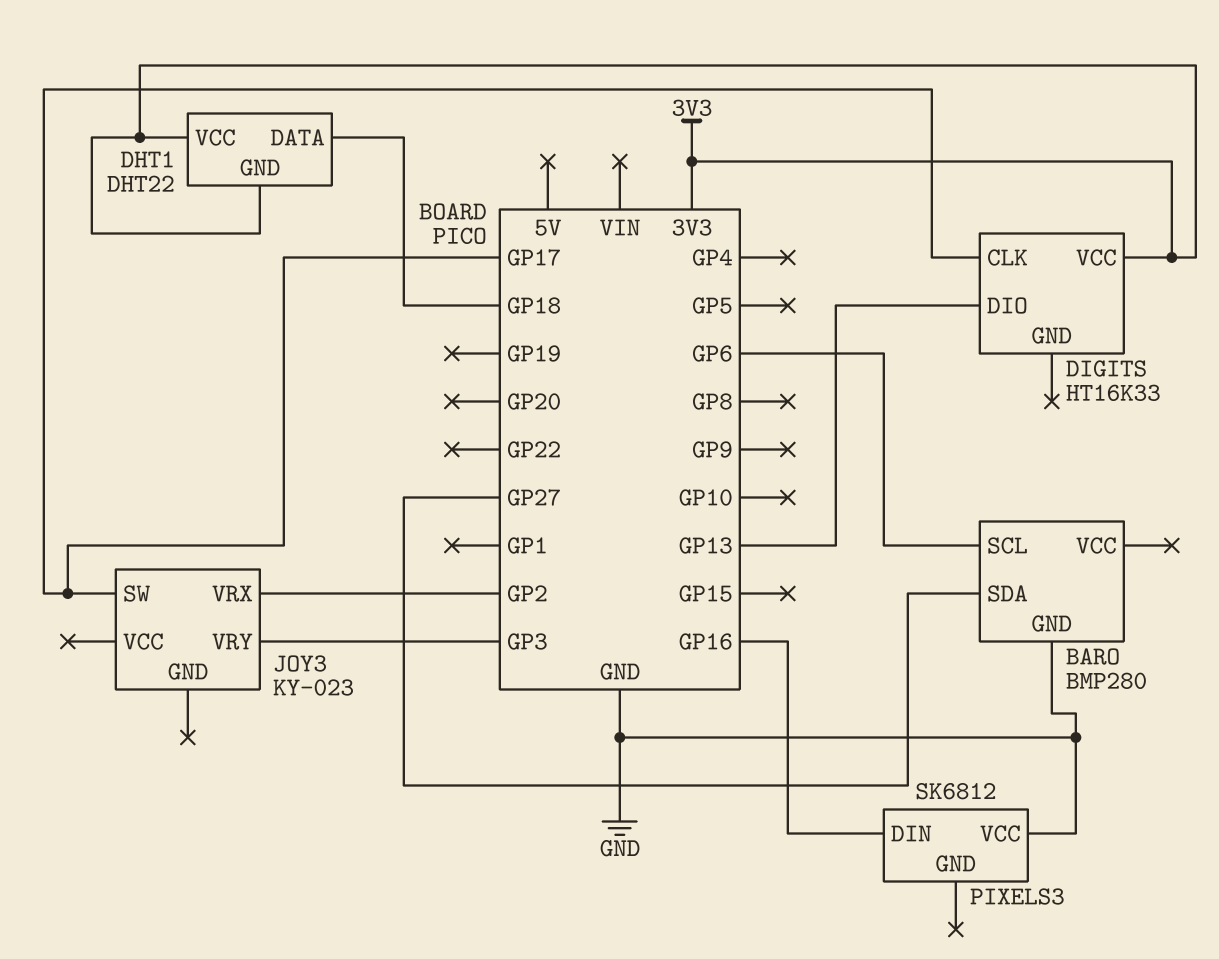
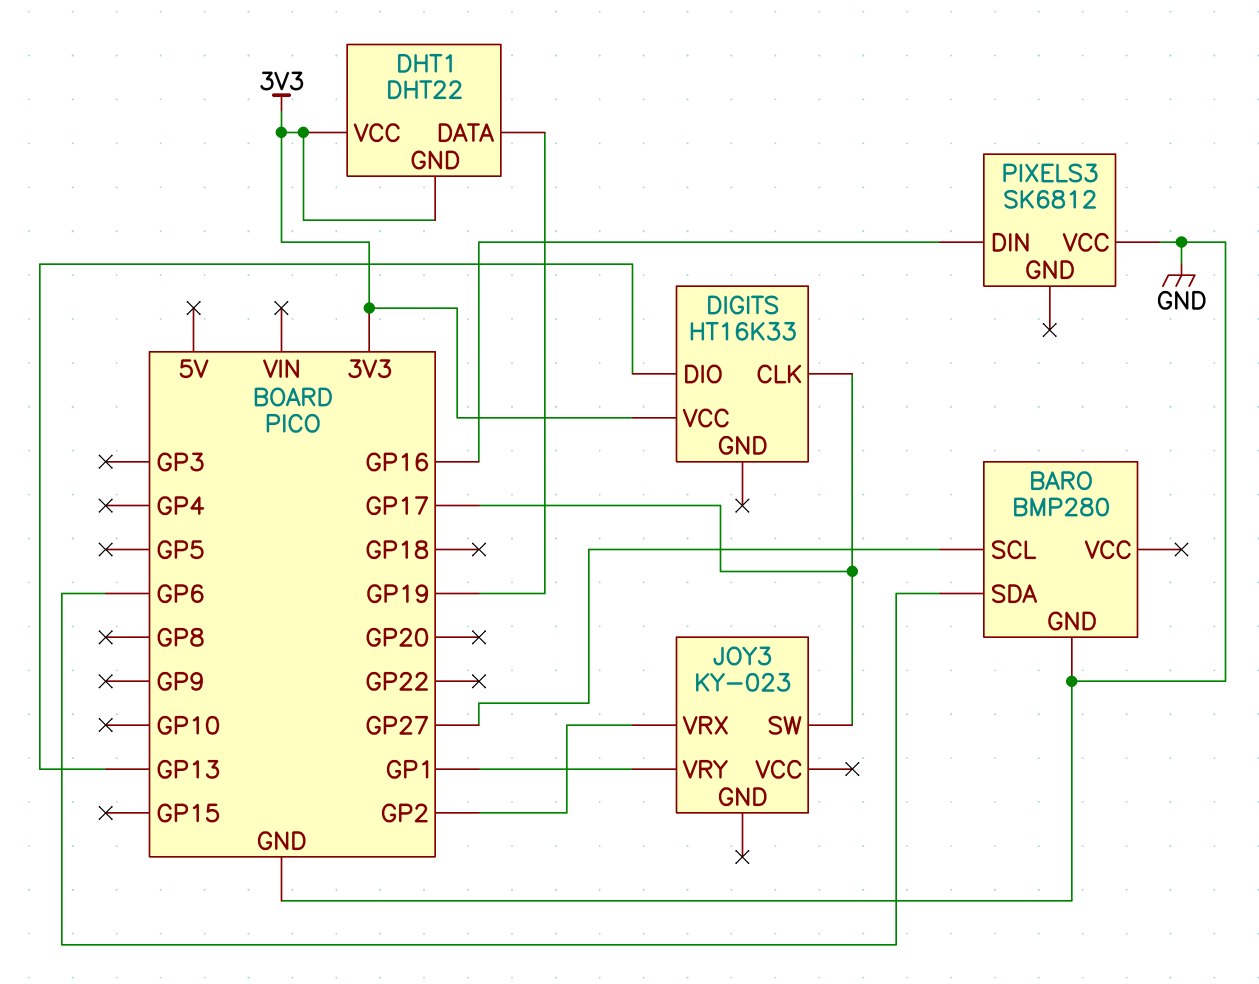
BARO pin SCL: GP6 -> GP27
BARO pin SDA: GP27 -> GP6
DHT1 pin DATA: GP18 -> GP19
JOY3 pin VRY: GP3 -> GP1

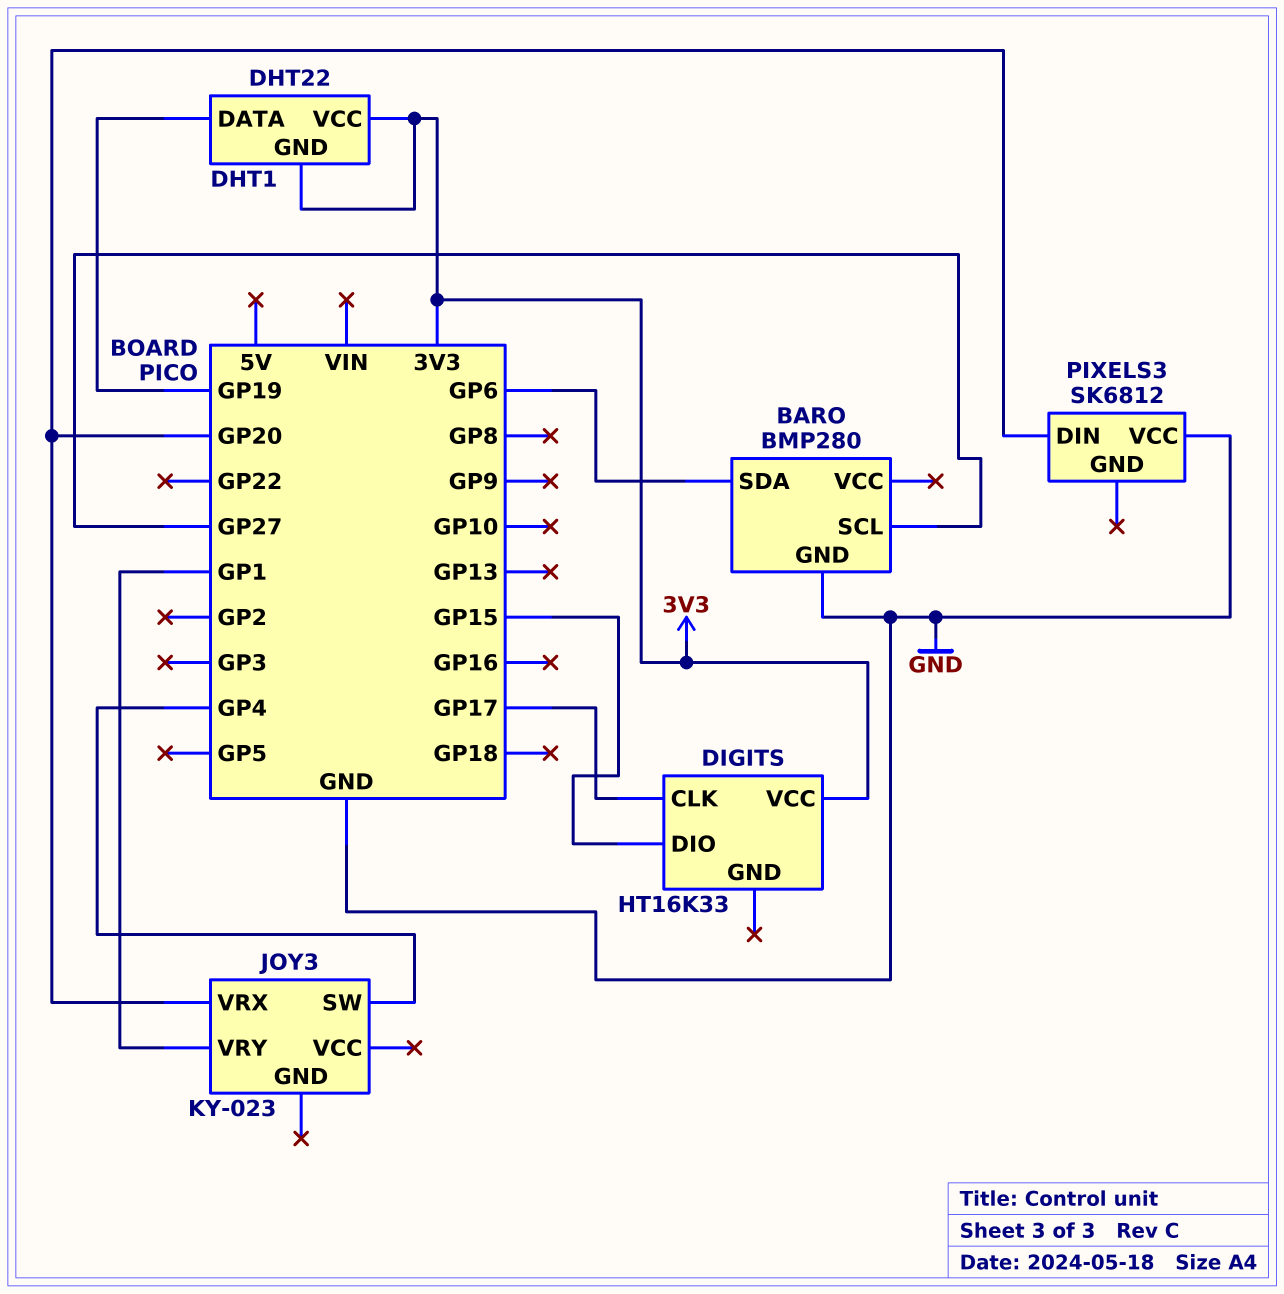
DIGITS pin DIO: GP13 -> GP15
JOY3 pin SW: GP17 -> GP4
JOY3 pin VRX: GP2 -> GP20
PIXELS3 pin DIN: GP16 -> GP20

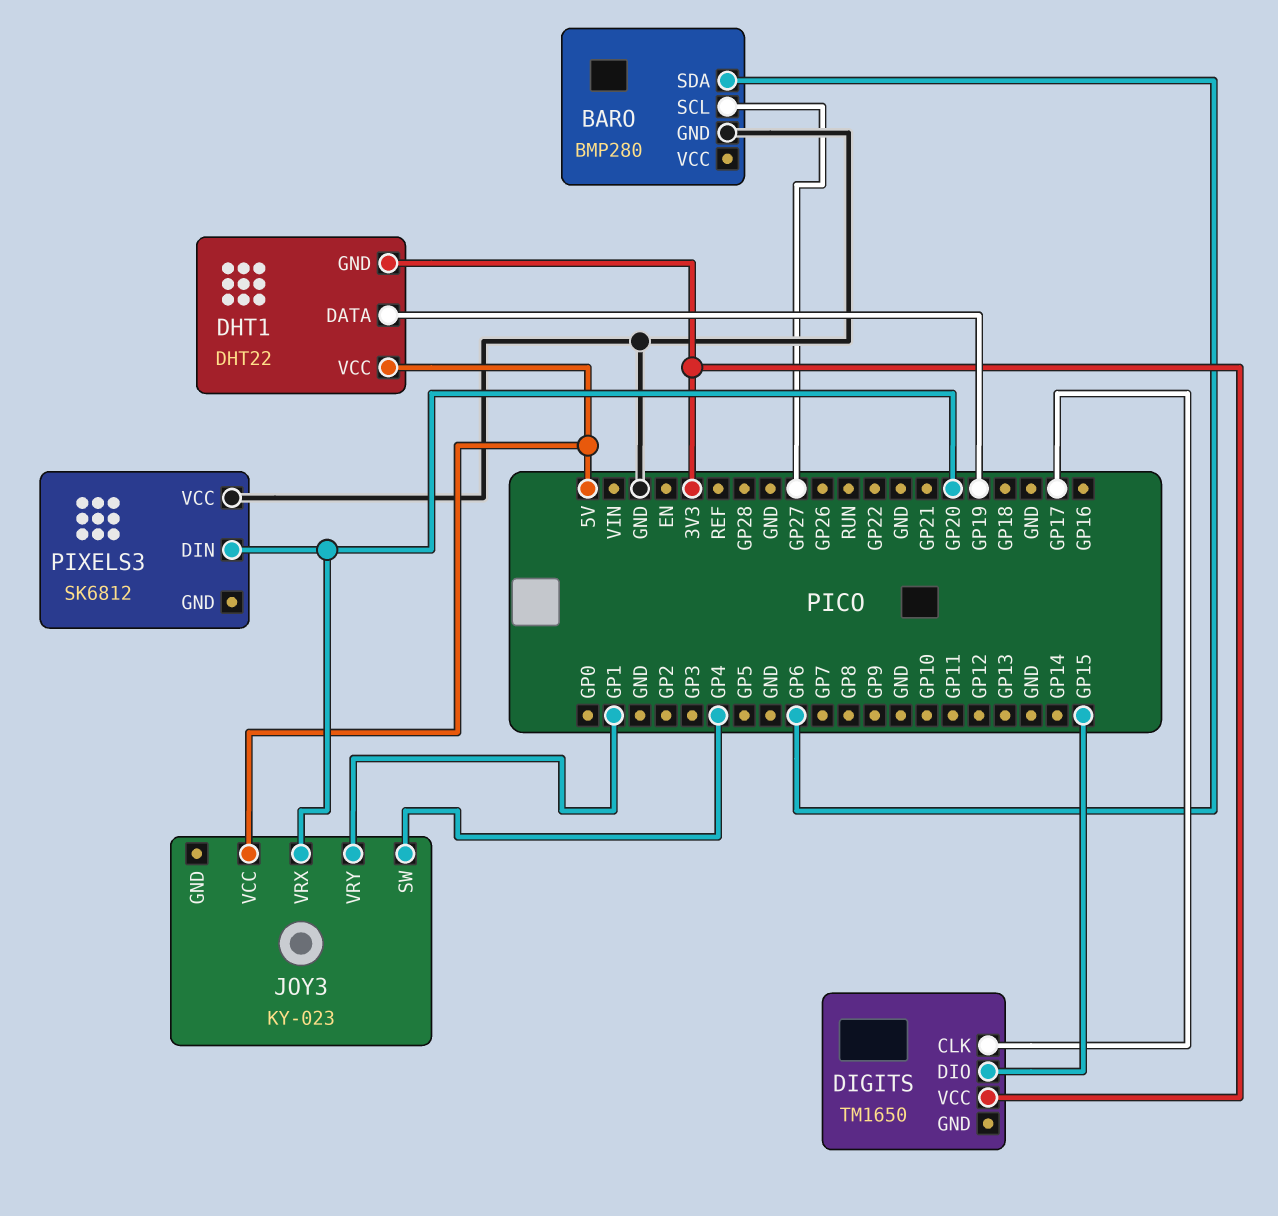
DHT1 pin VCC: 3V3 -> 5V
DIGITS: HT16K33 -> TM1650
JOY3 pin VCC: none -> 5V

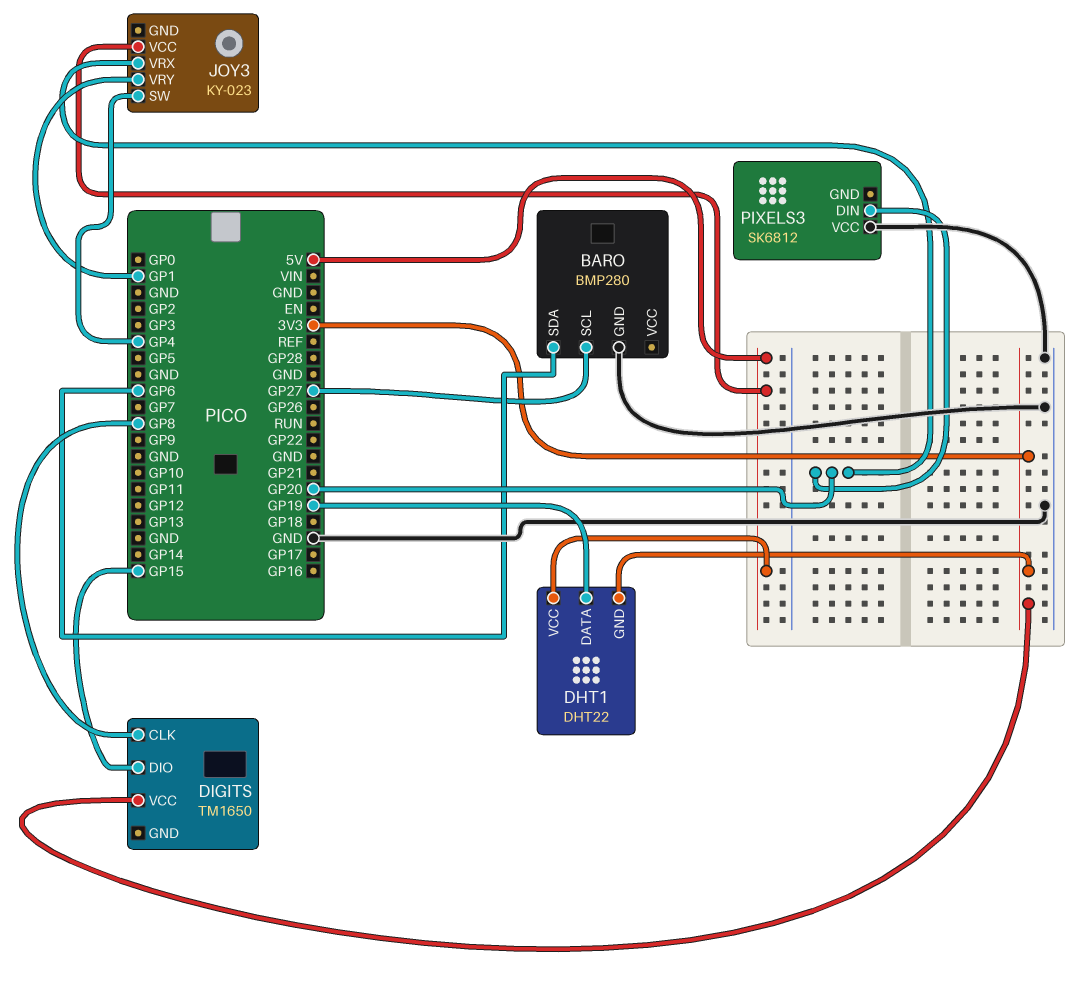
DIGITS pin CLK: GP17 -> GP8

